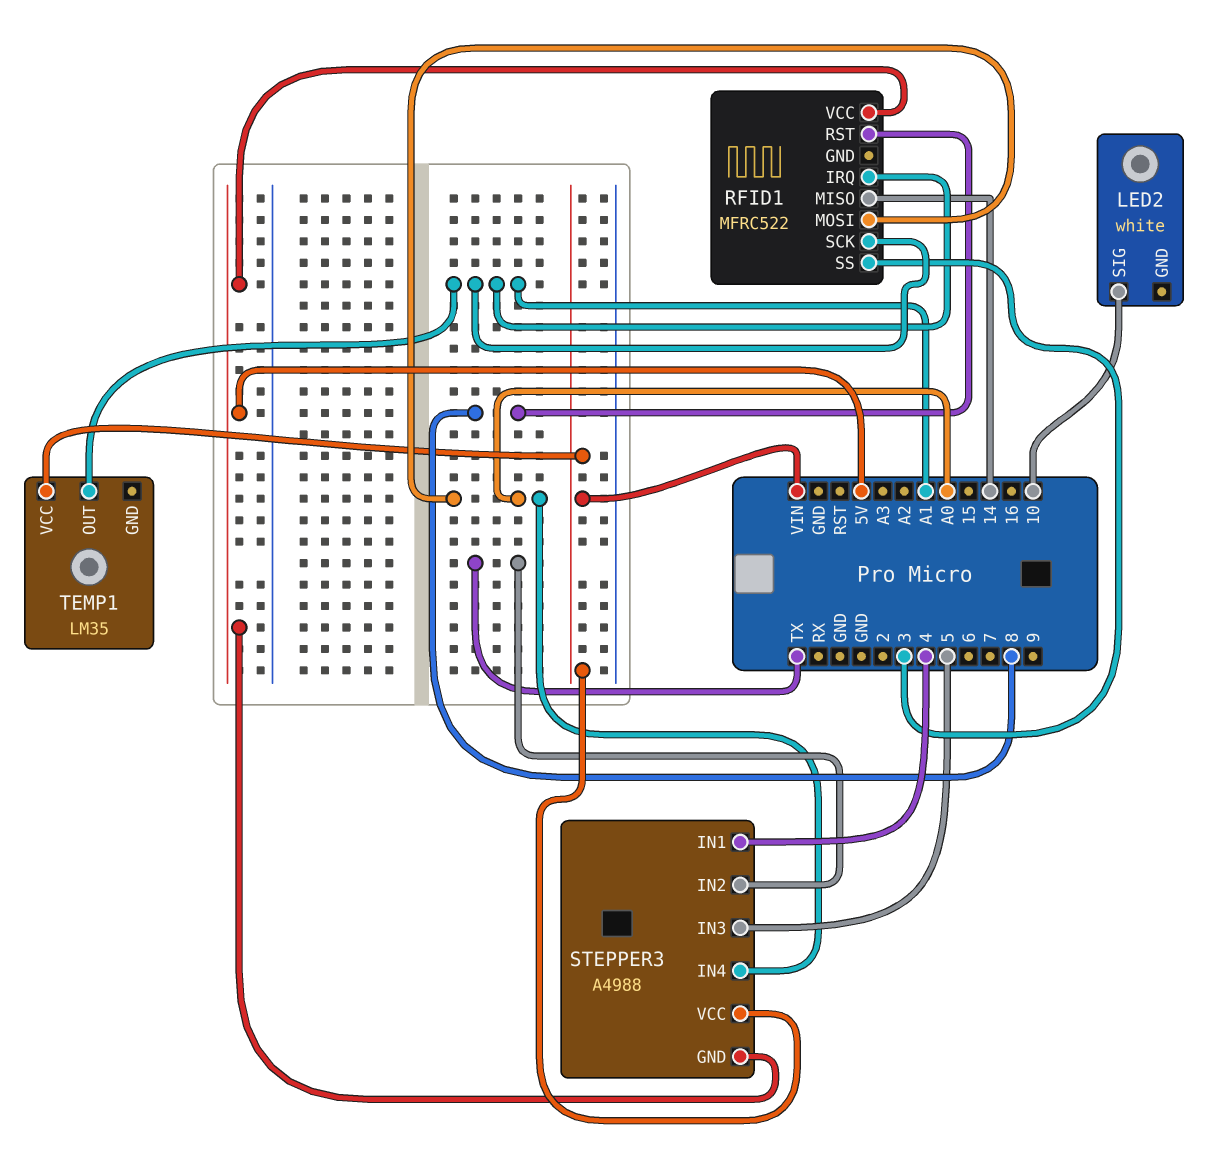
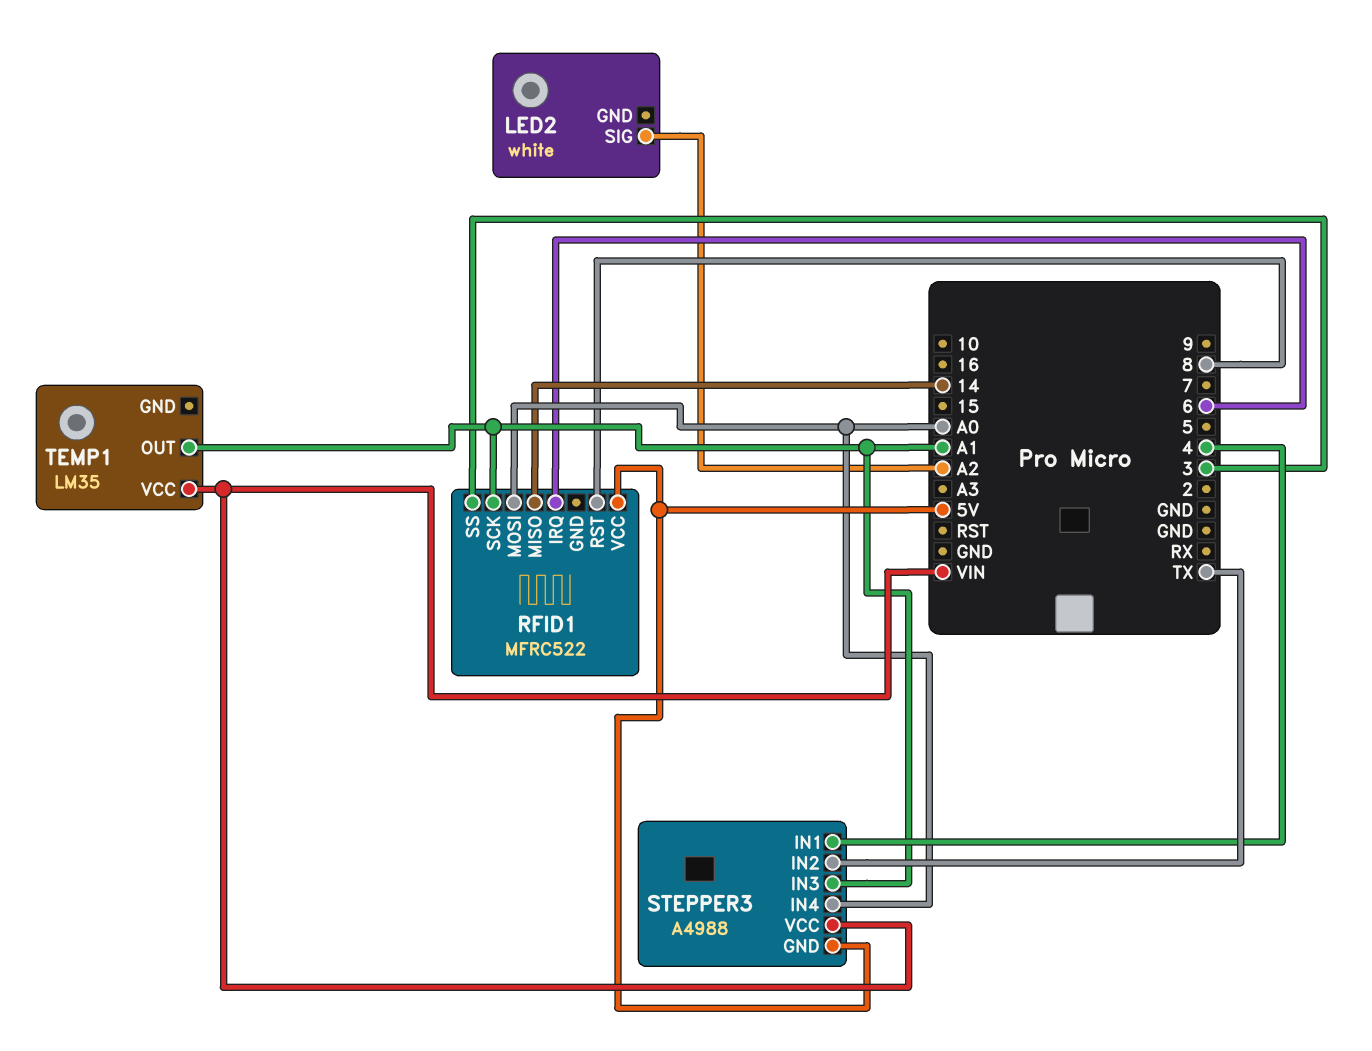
LED2 pin SIG: 10 -> A2
RFID1 pin IRQ: A1 -> 6
STEPPER3 pin IN3: 5 -> A1

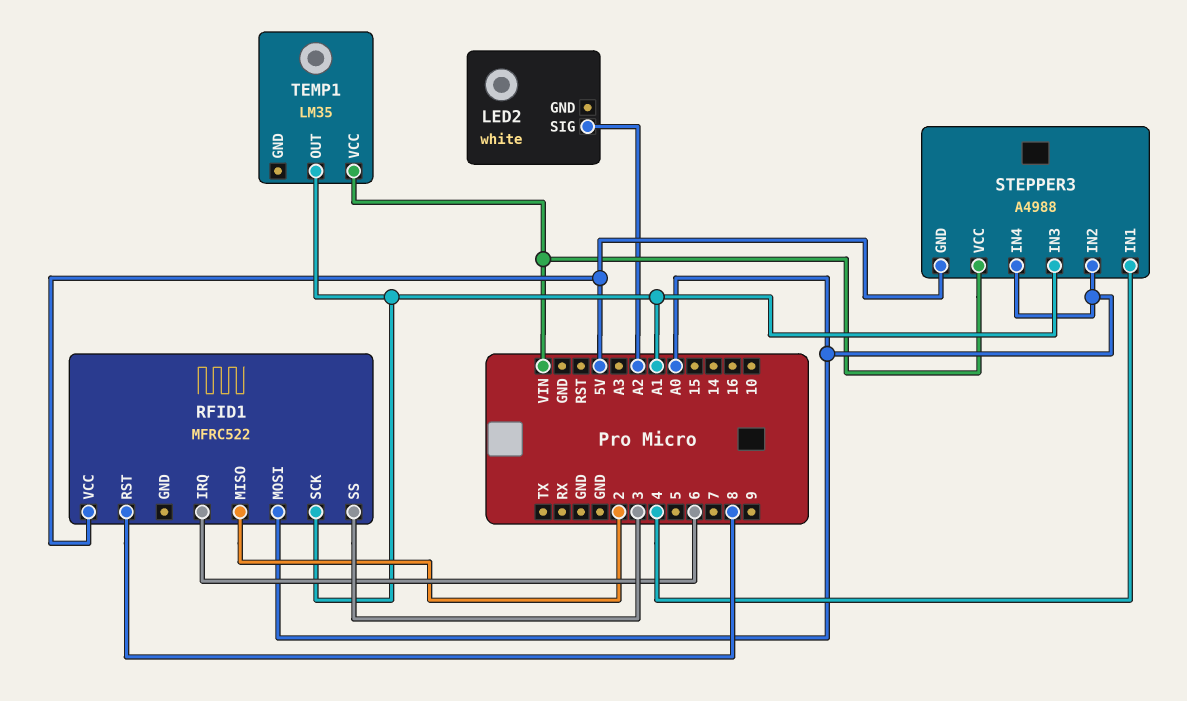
RFID1 pin MISO: 14 -> 2
STEPPER3 pin IN2: TX -> A0

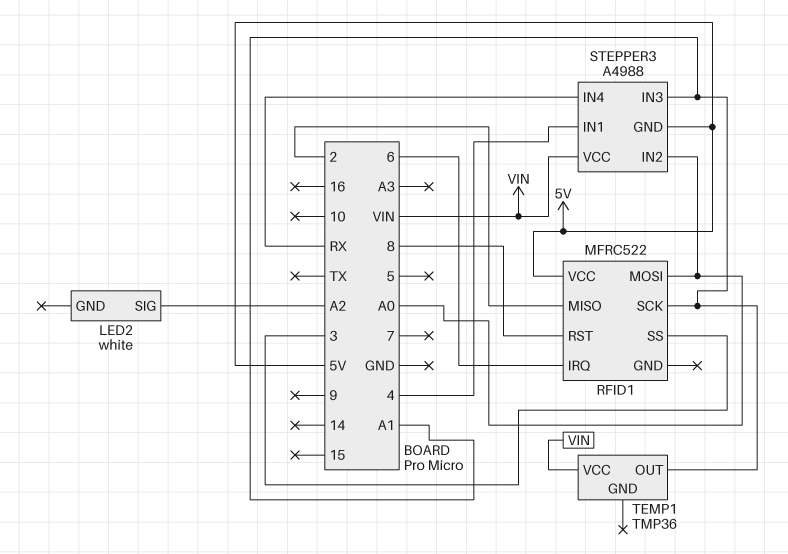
STEPPER3 pin IN4: A0 -> RX
TEMP1: LM35 -> TMP36

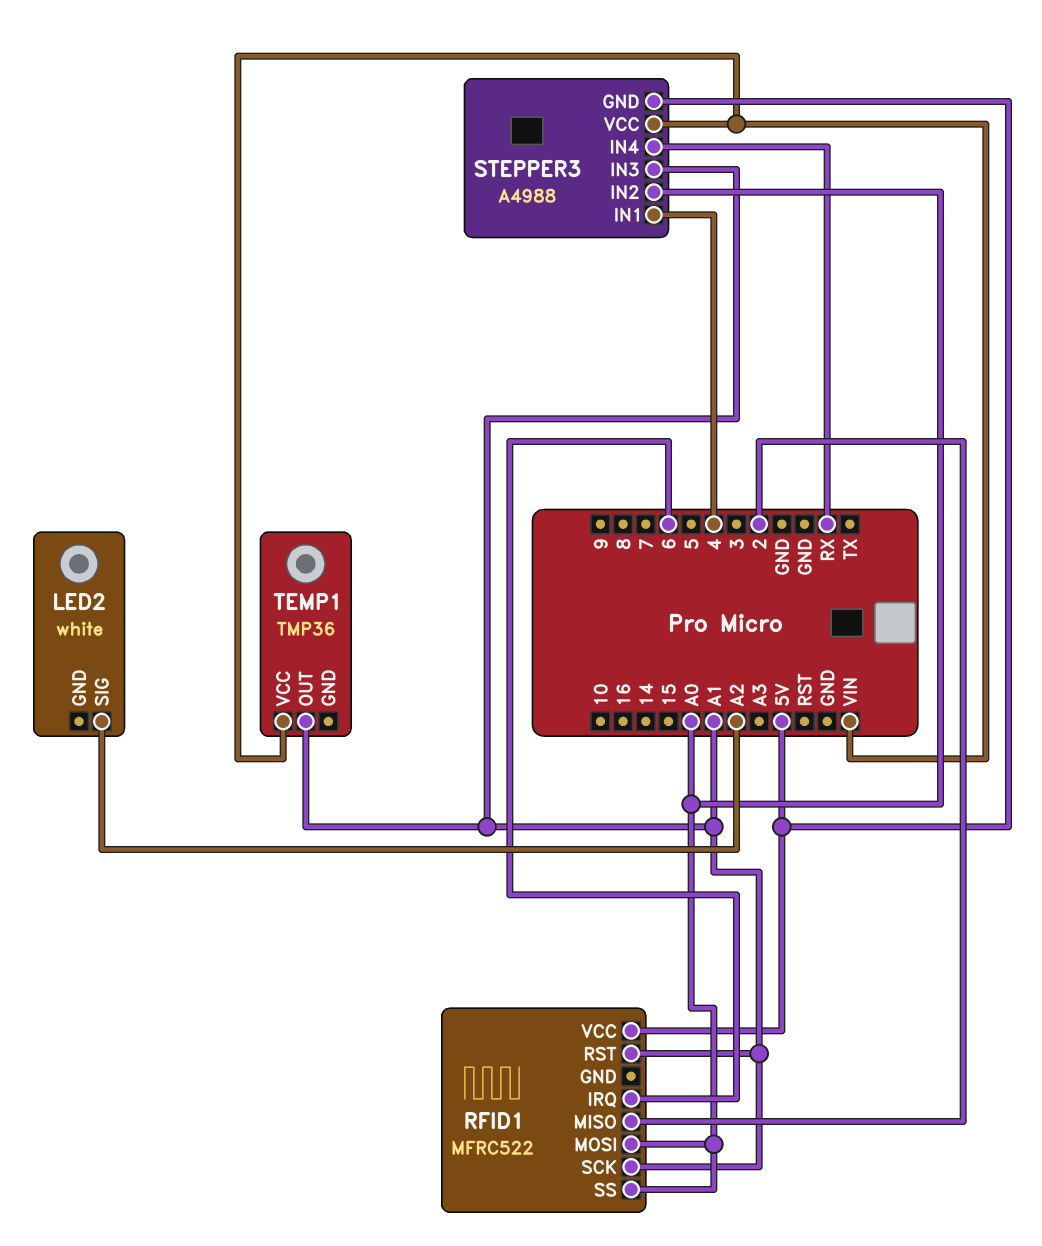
RFID1 pin RST: 8 -> A1
RFID1 pin SS: 3 -> A0

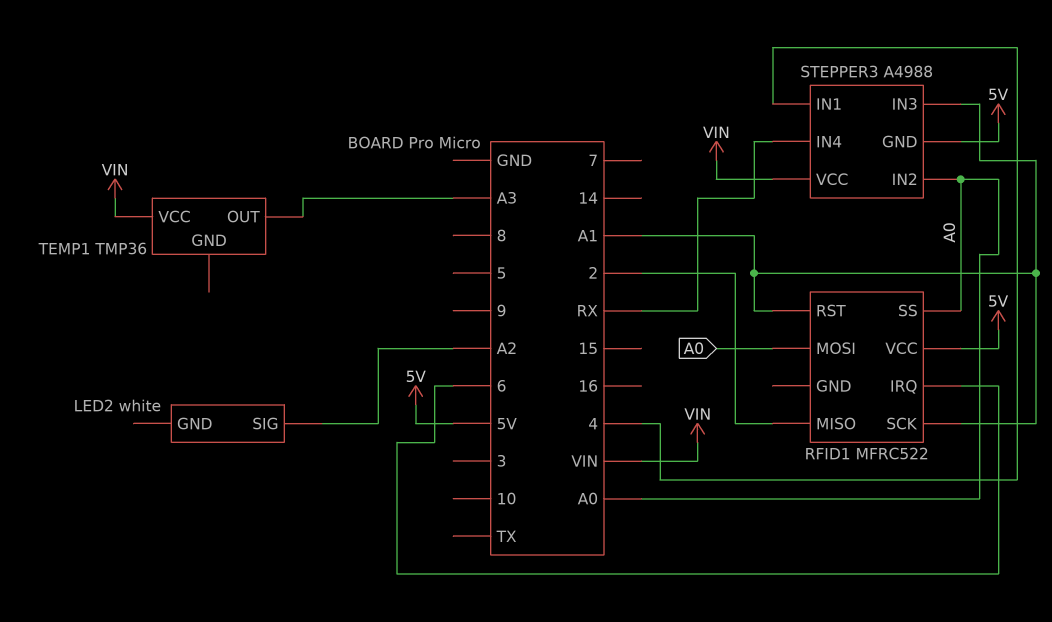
TEMP1 pin OUT: A1 -> A3

